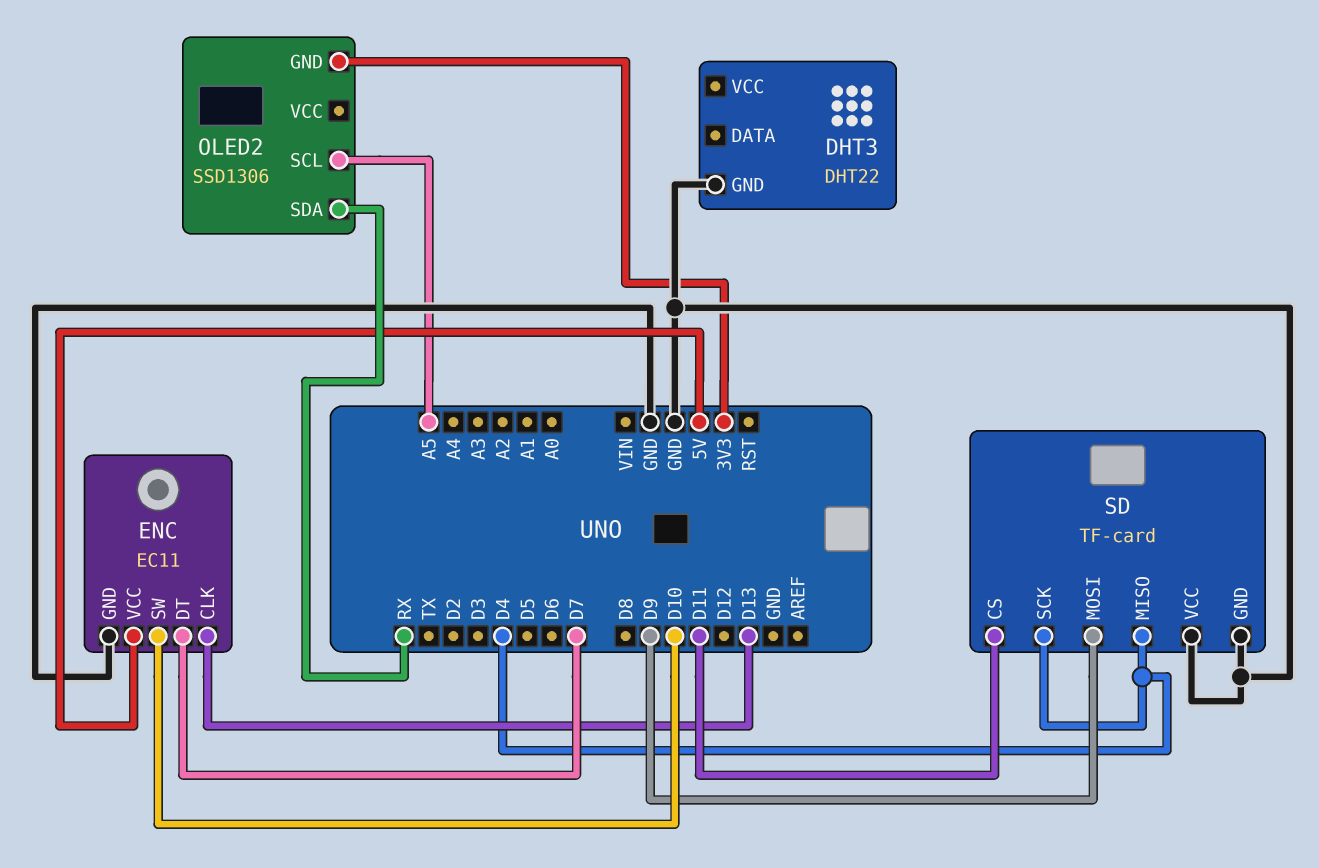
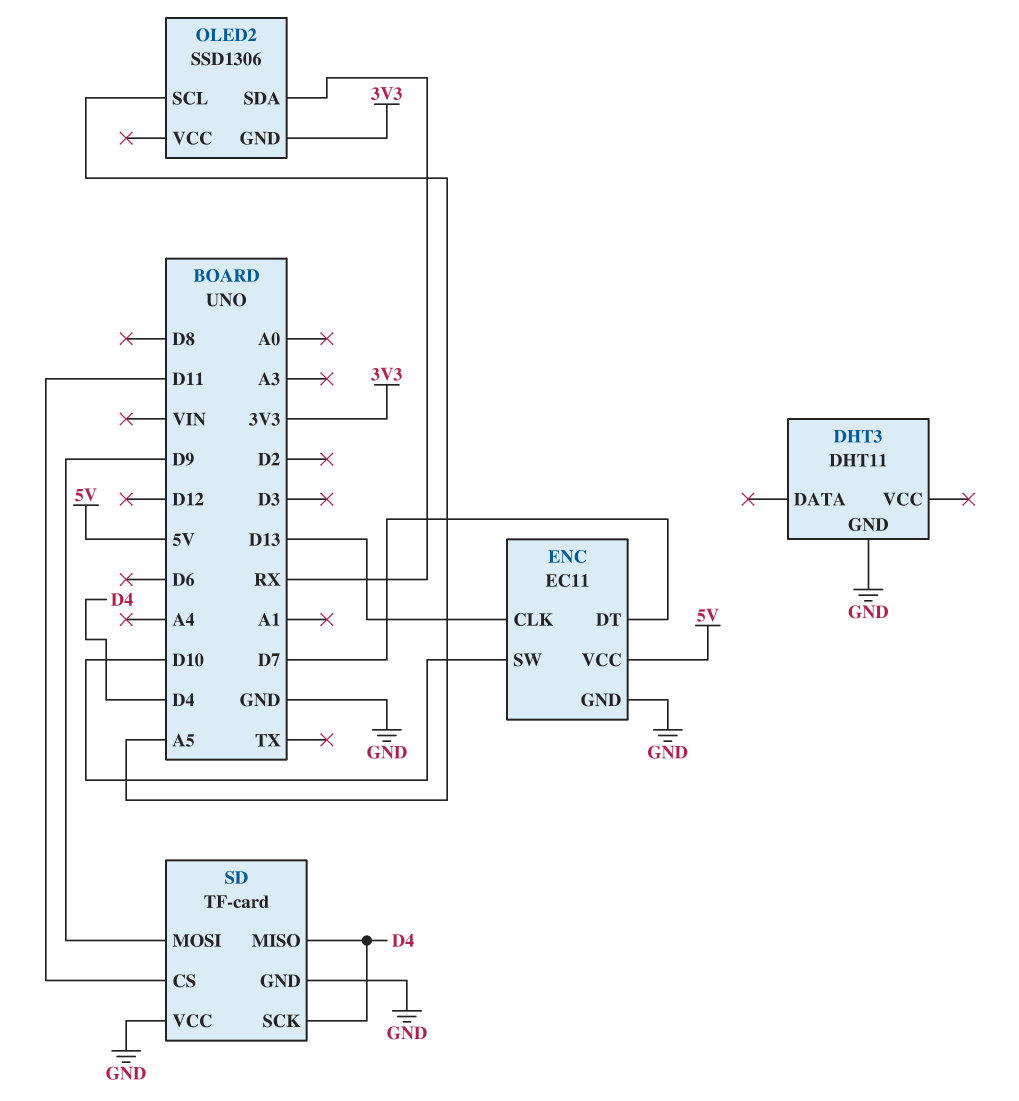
DHT3: DHT22 -> DHT11

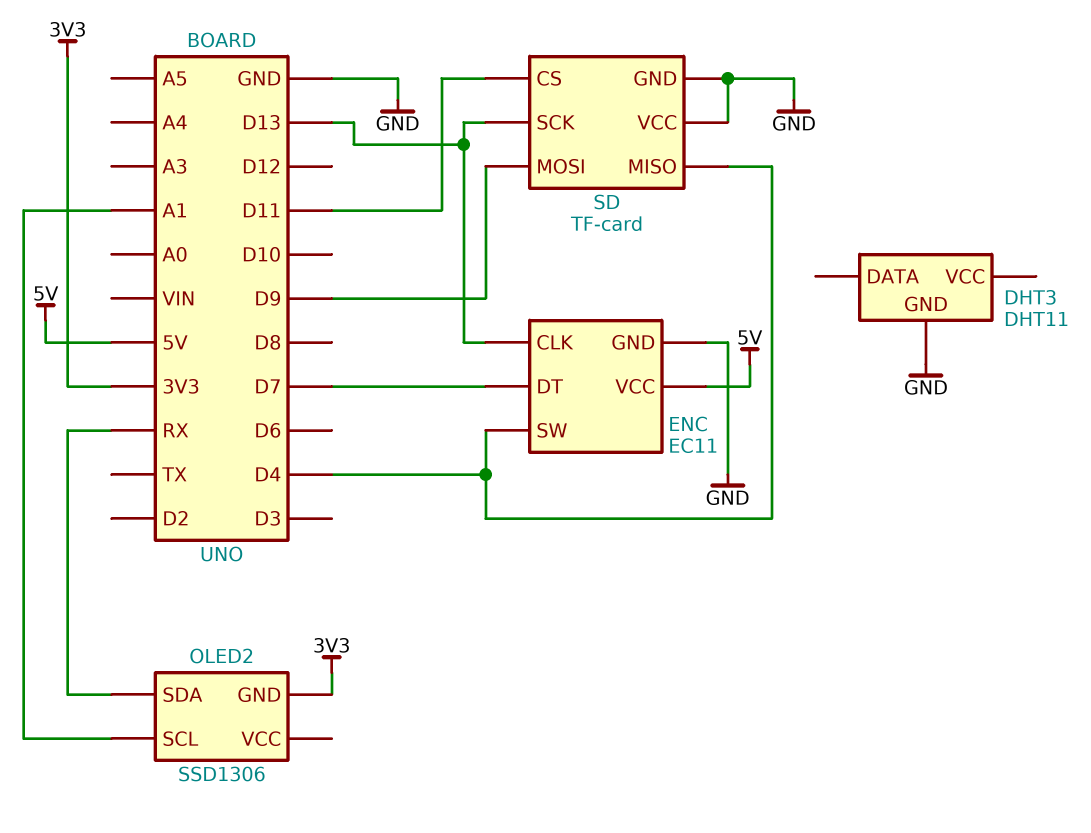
ENC pin SW: D10 -> D4
OLED2 pin SCL: A5 -> A1
SD pin SCK: D4 -> D13

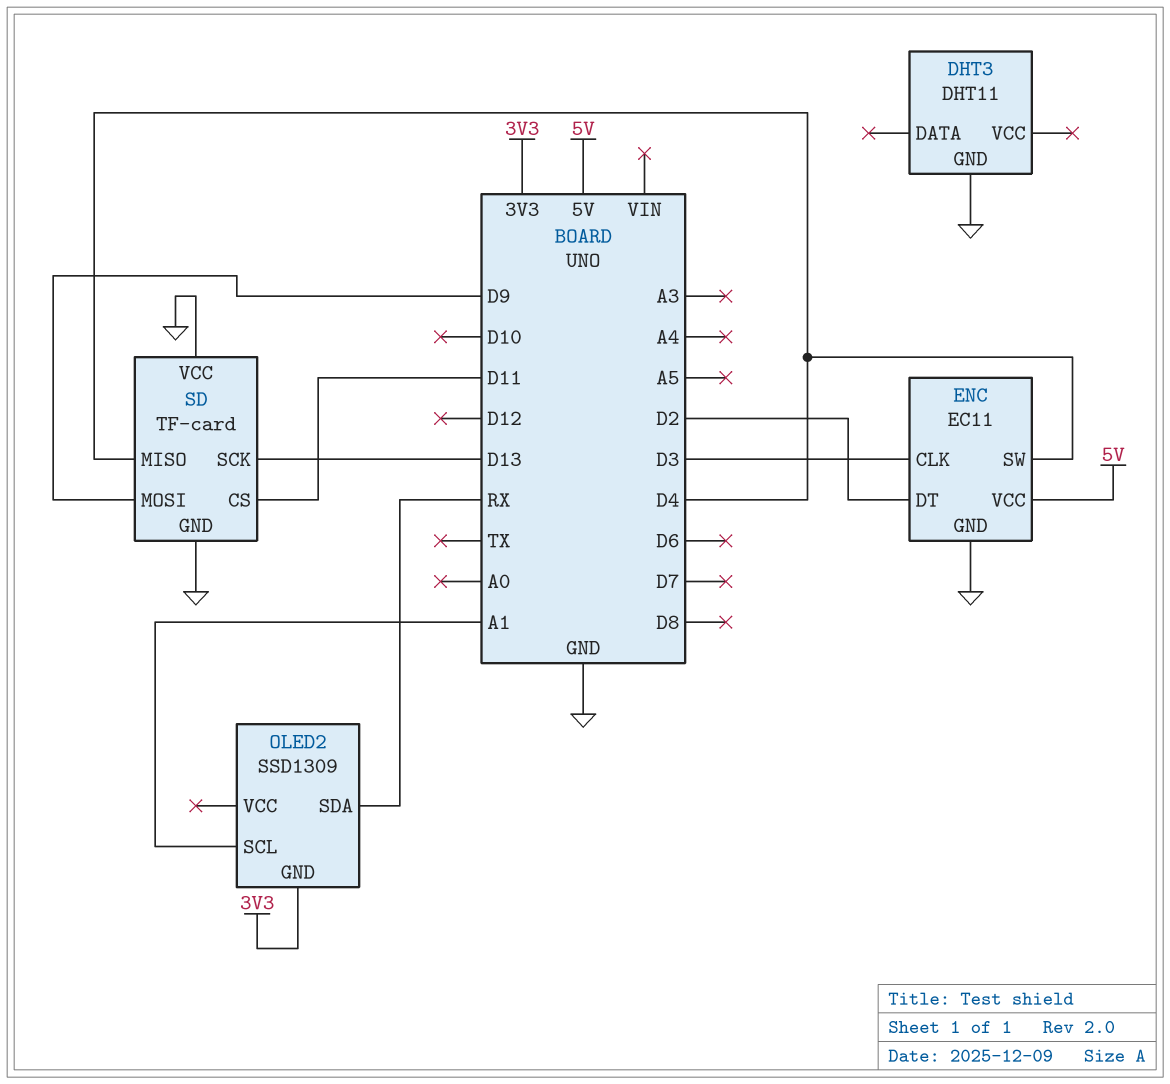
ENC pin CLK: D13 -> D3
ENC pin DT: D7 -> D2
OLED2: SSD1306 -> SSD1309

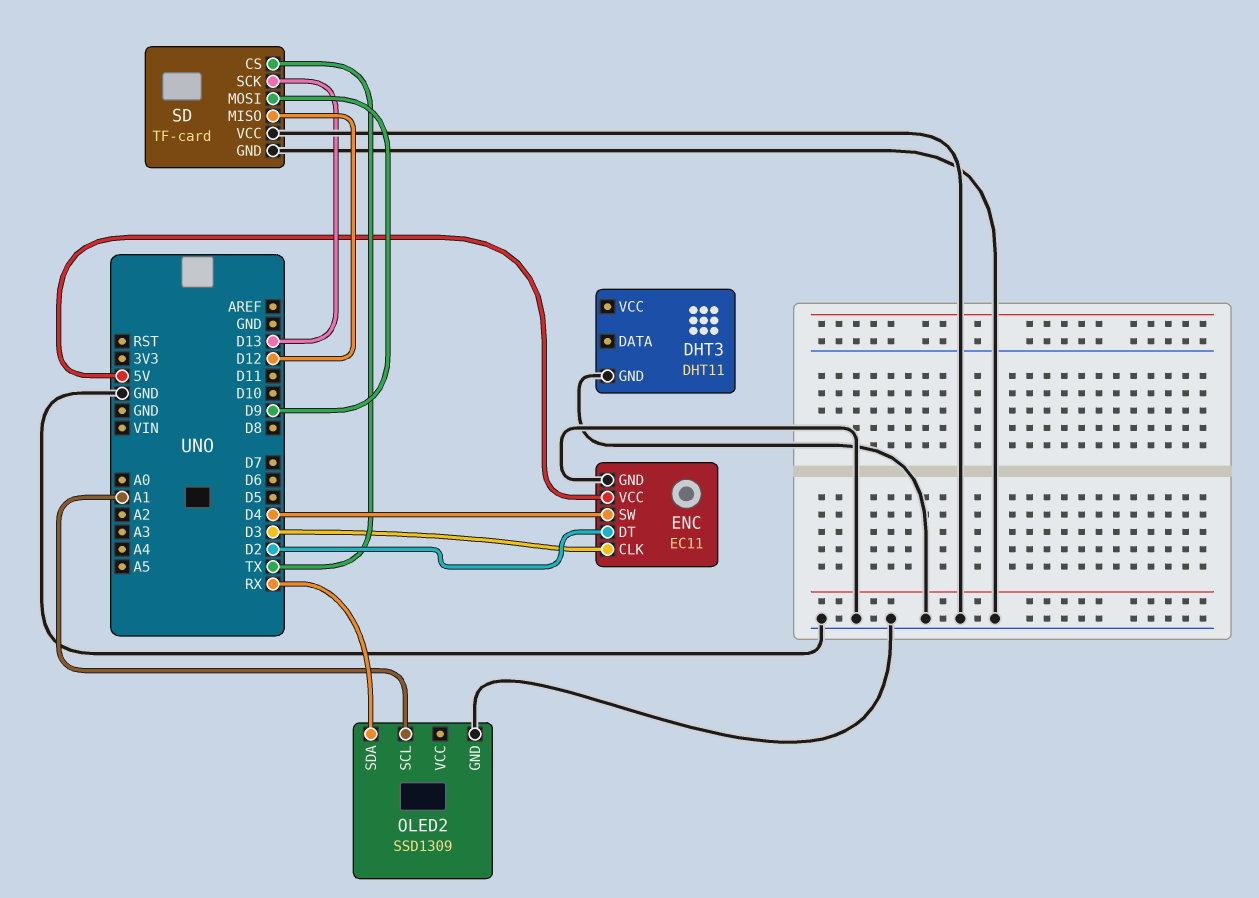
OLED2 pin GND: 3V3 -> GND
SD pin CS: D11 -> TX
SD pin MISO: D4 -> D12

